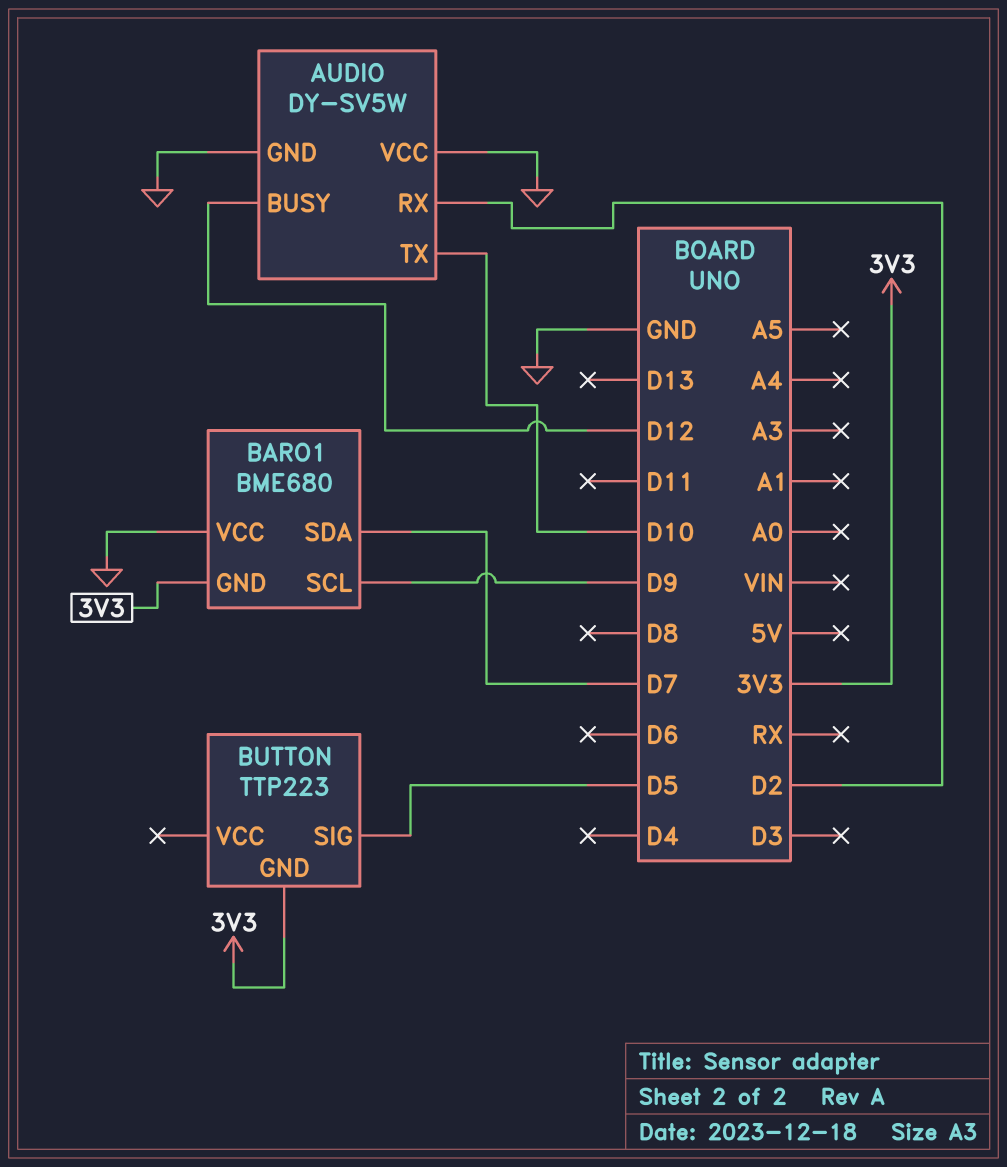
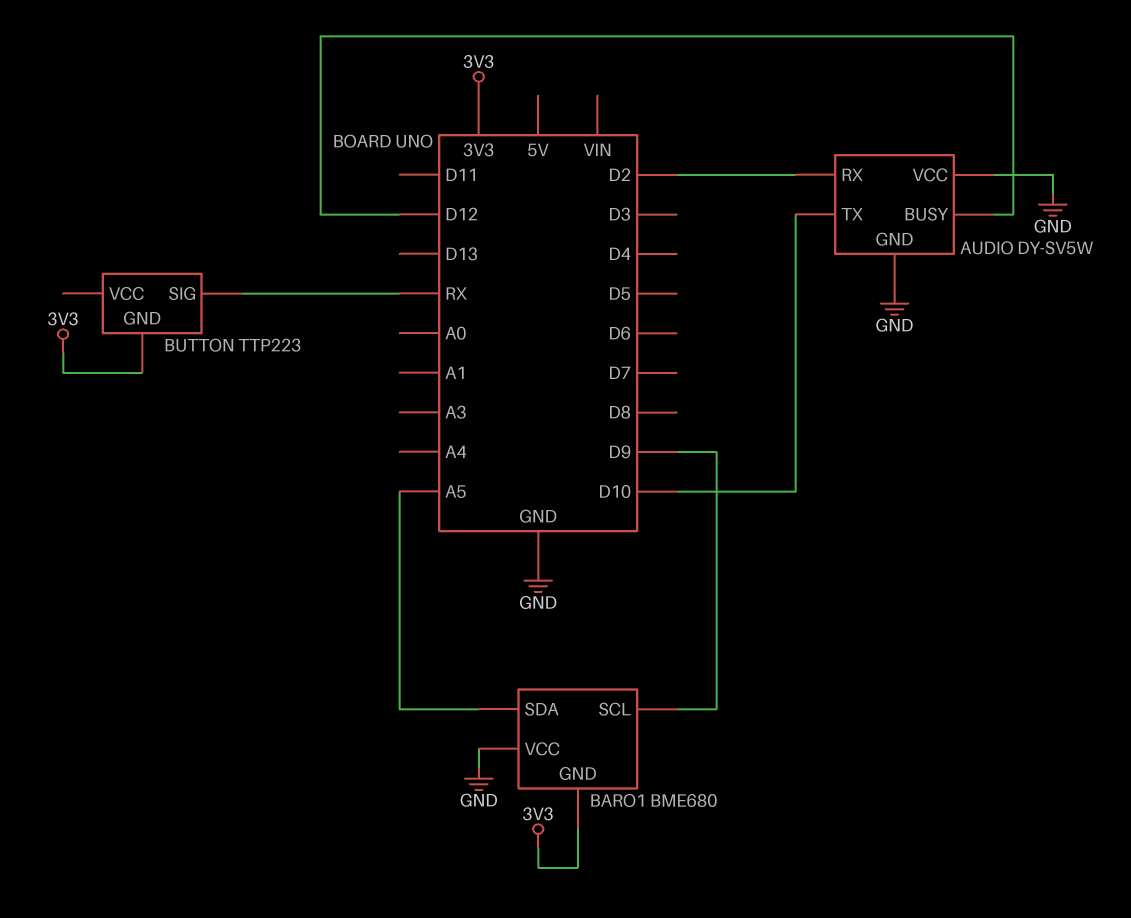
BARO1 pin SDA: D7 -> A5
BUTTON pin SIG: D5 -> RX

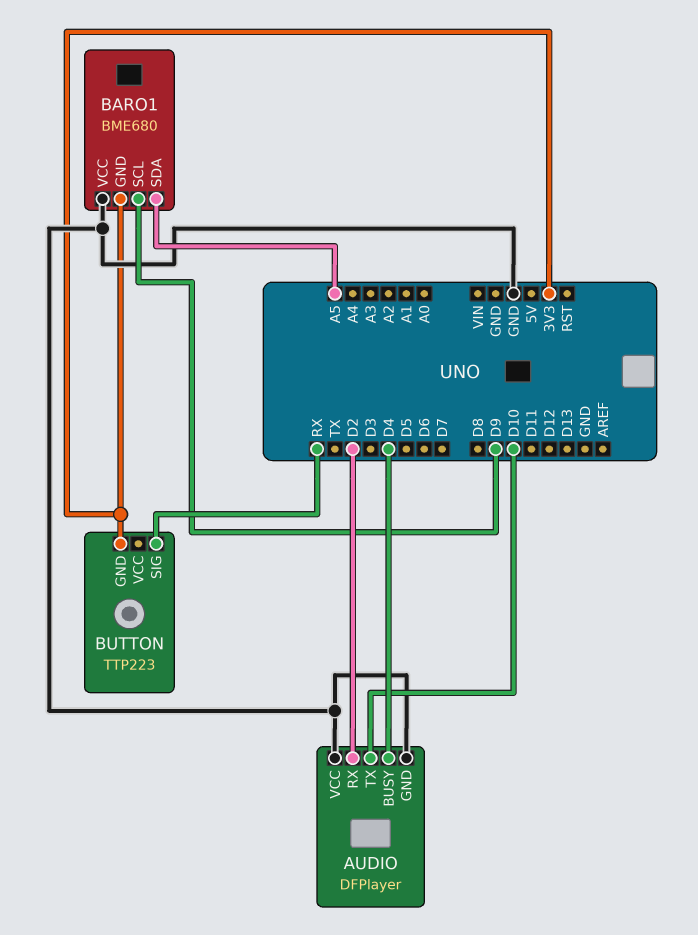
AUDIO: DY-SV5W -> DFPlayer
AUDIO pin BUSY: D12 -> D4

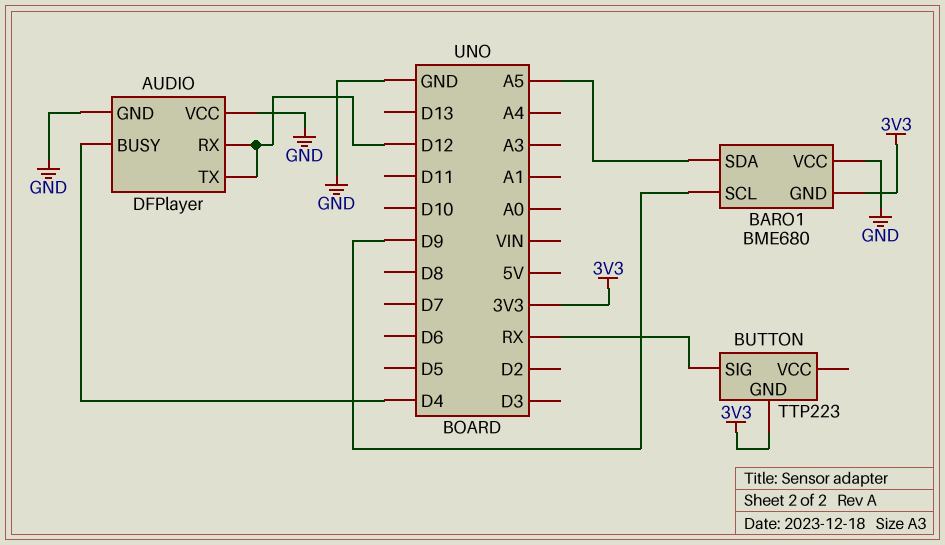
AUDIO pin RX: D2 -> D12
AUDIO pin TX: D10 -> D12

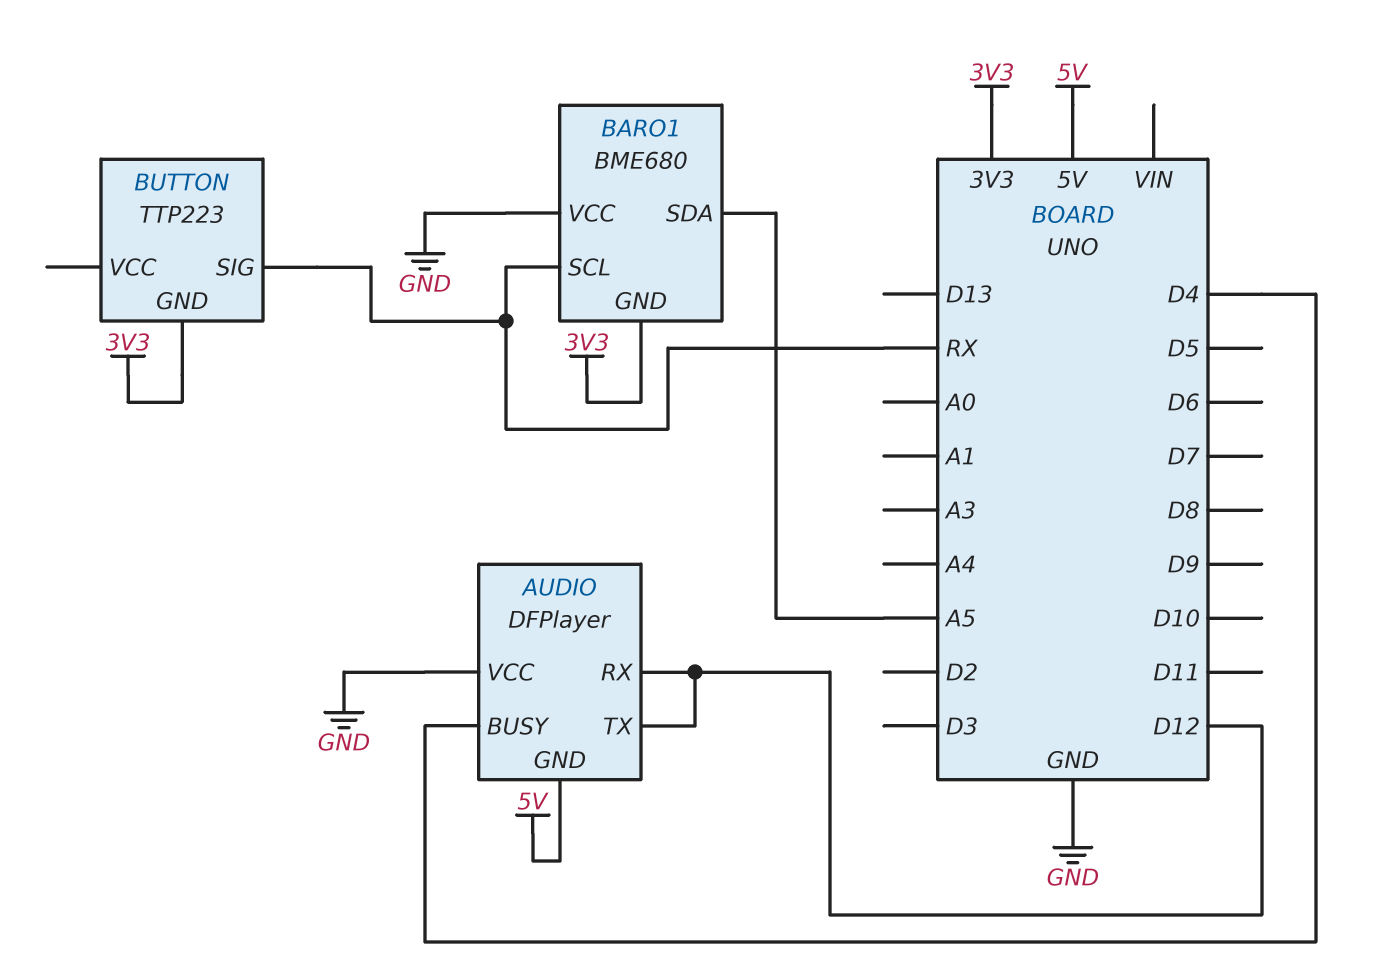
AUDIO pin GND: GND -> 5V
BARO1 pin SCL: D9 -> RX

